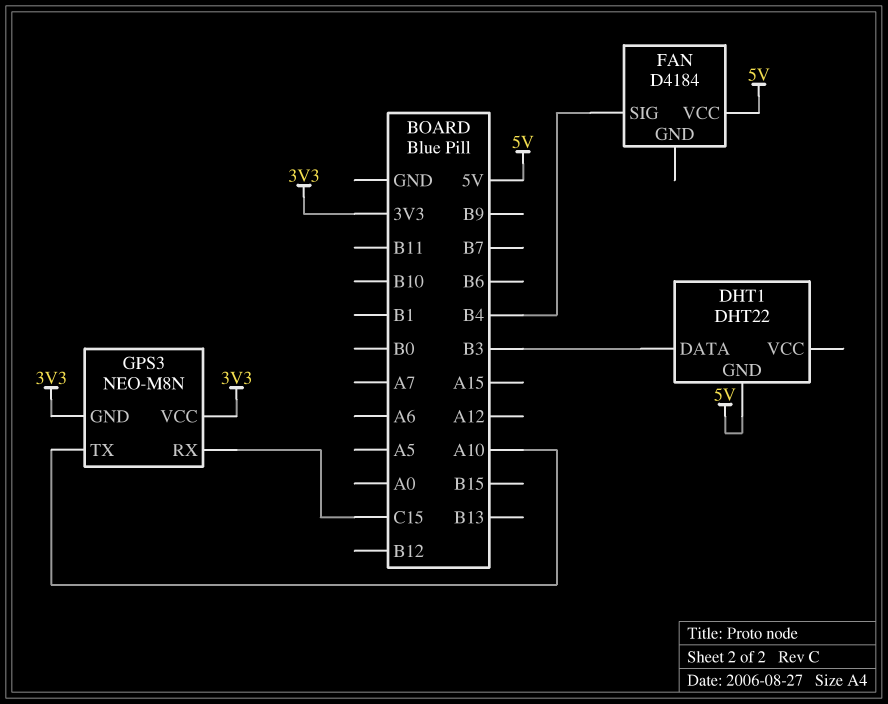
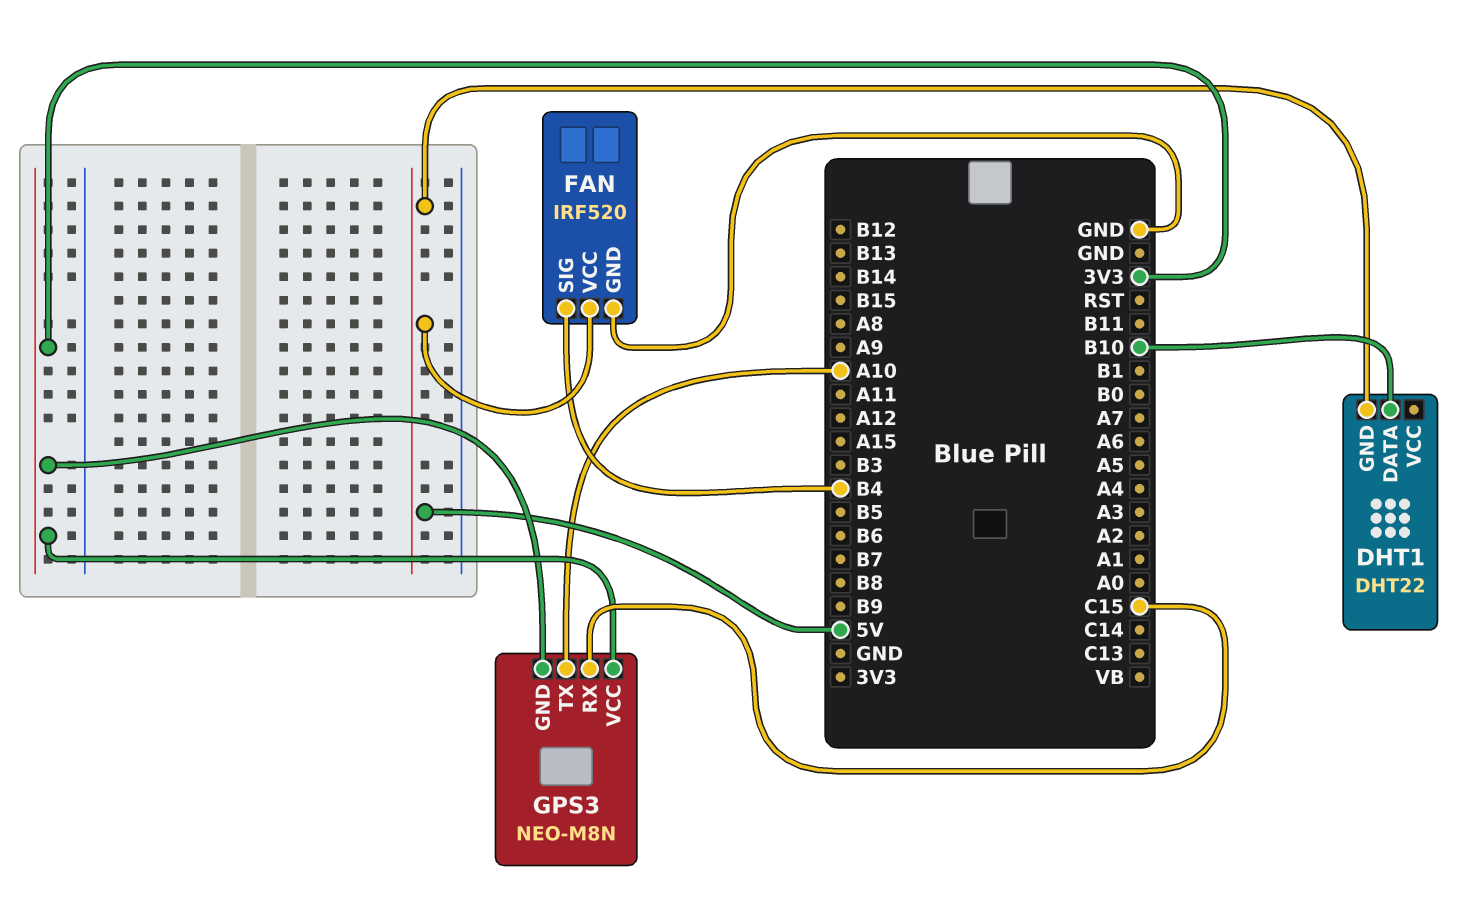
DHT1 pin DATA: B3 -> B10
FAN: D4184 -> IRF520
FAN pin GND: none -> GND

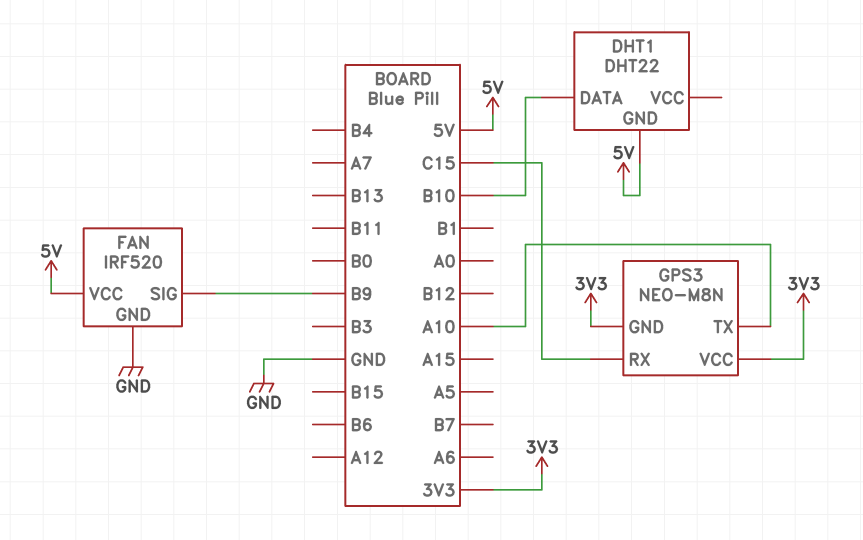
FAN pin SIG: B4 -> B9

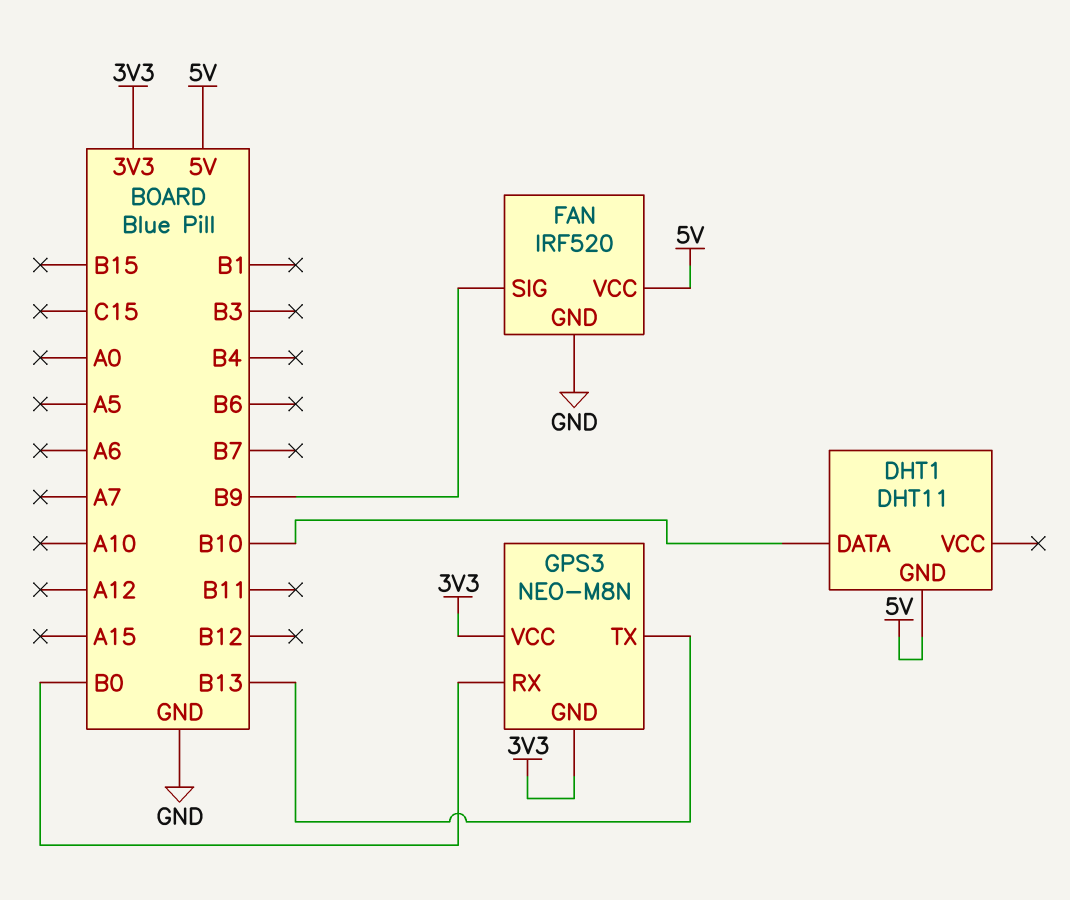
DHT1: DHT22 -> DHT11
GPS3 pin RX: C15 -> B0
GPS3 pin TX: A10 -> B13

